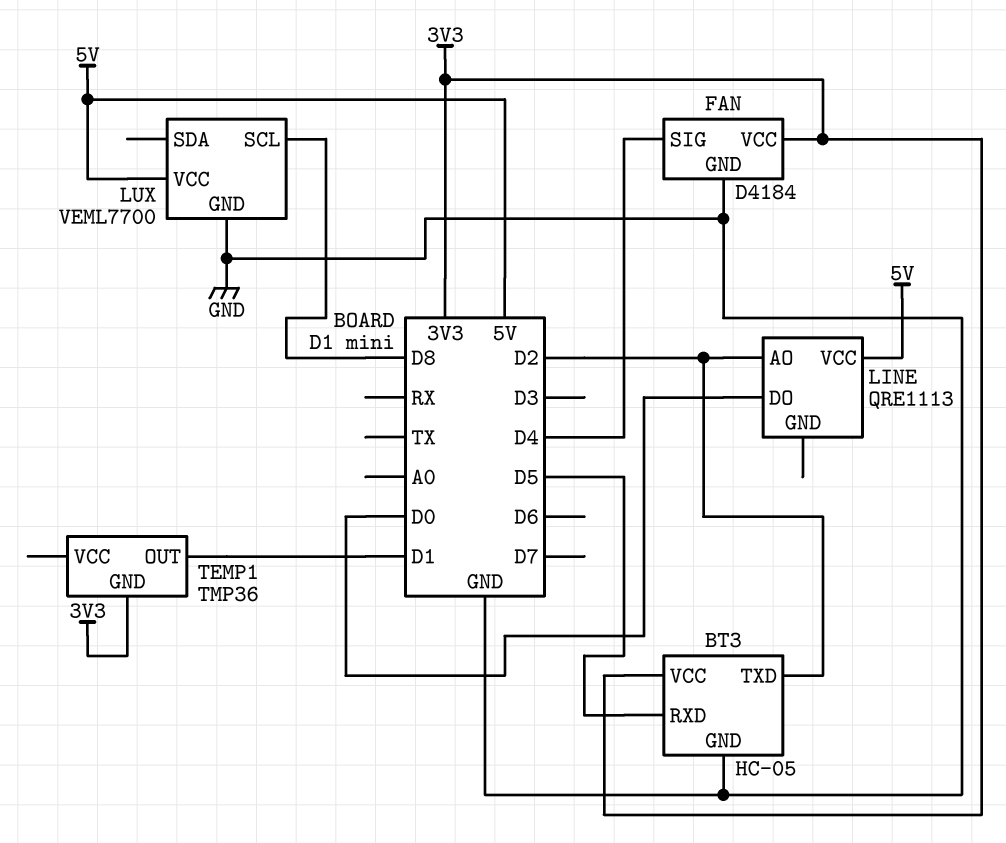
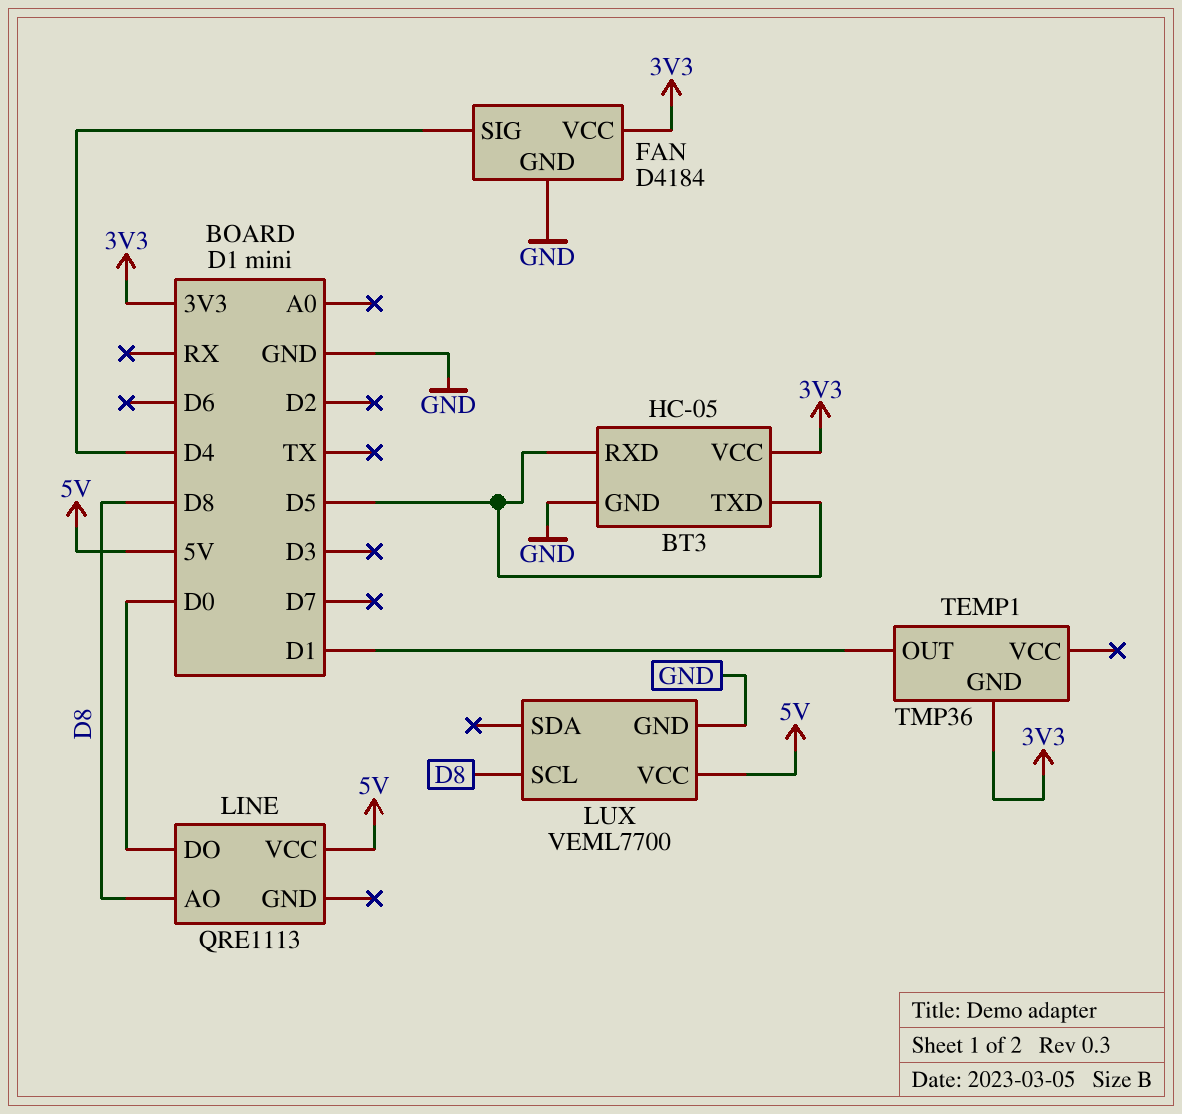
BT3 pin TXD: D2 -> D5
LINE pin AO: D2 -> D8

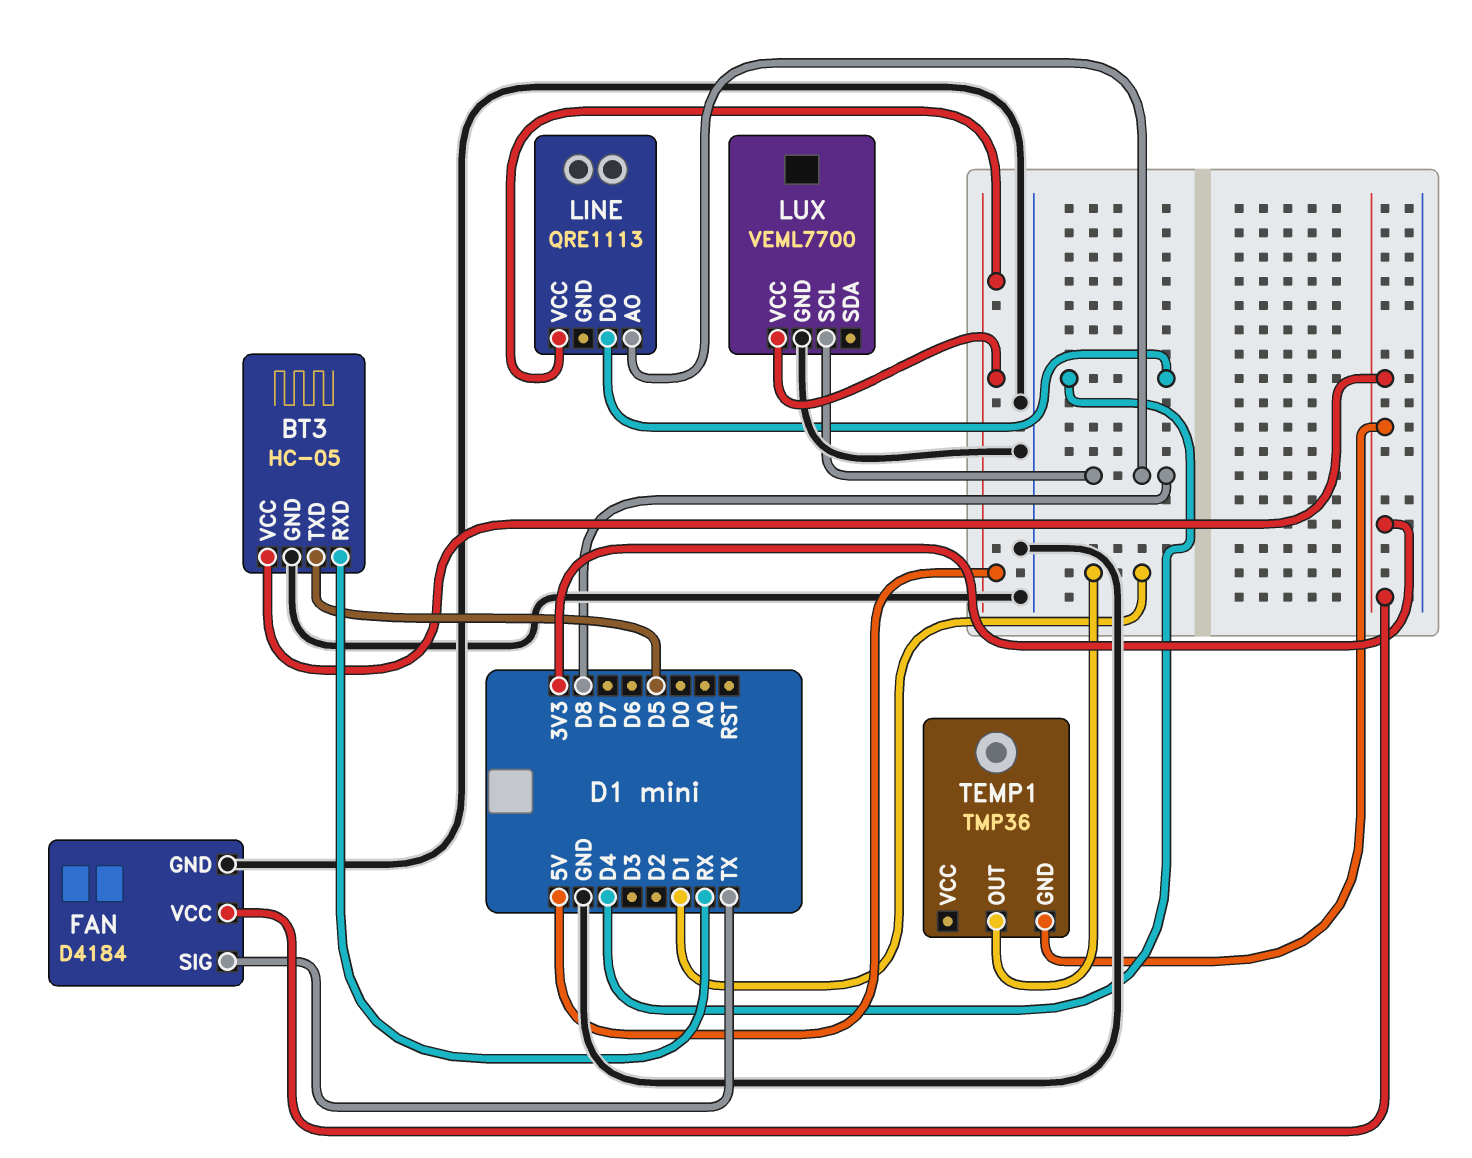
BT3 pin RXD: D5 -> RX
FAN pin SIG: D4 -> TX
LINE pin DO: D0 -> D4

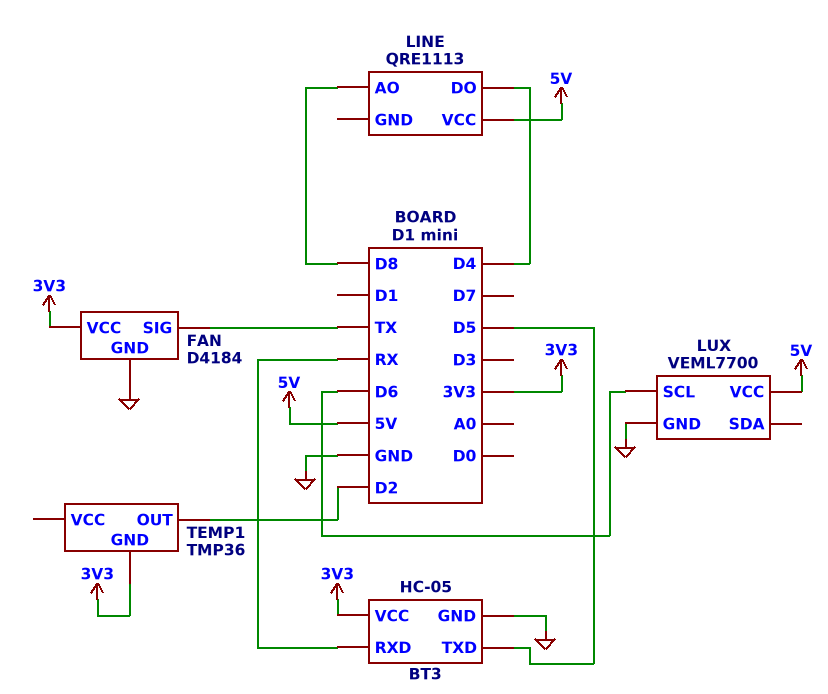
LUX pin SCL: D8 -> D6
TEMP1 pin OUT: D1 -> D2

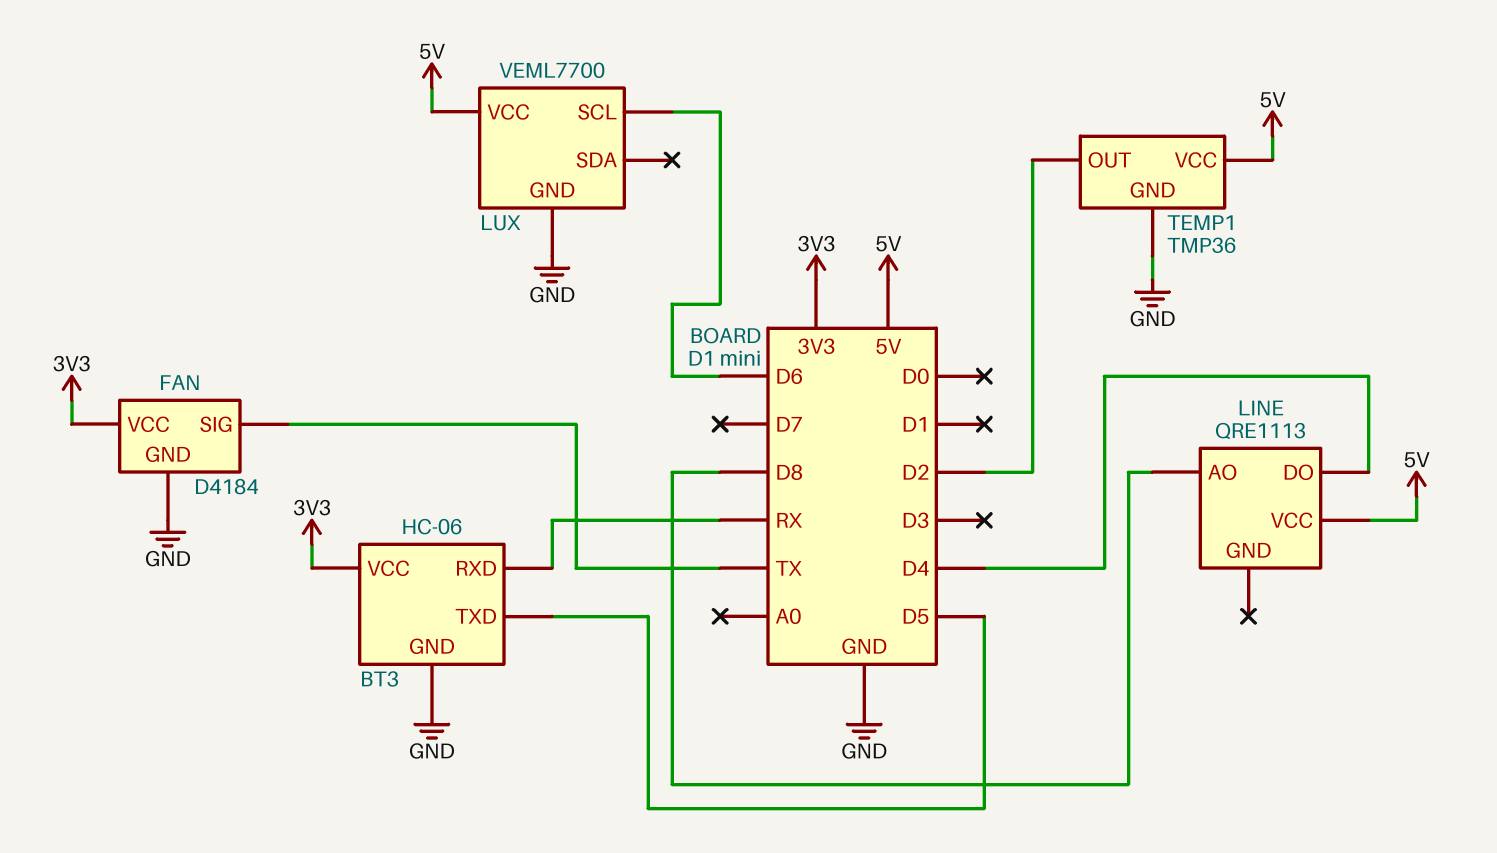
BT3: HC-05 -> HC-06
TEMP1 pin GND: 3V3 -> GND
TEMP1 pin VCC: none -> 5V

